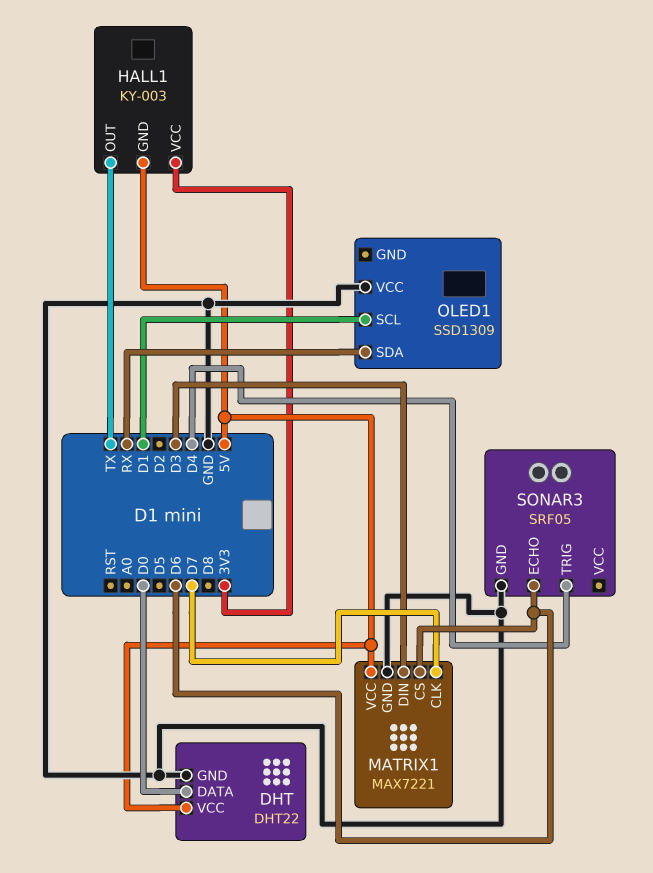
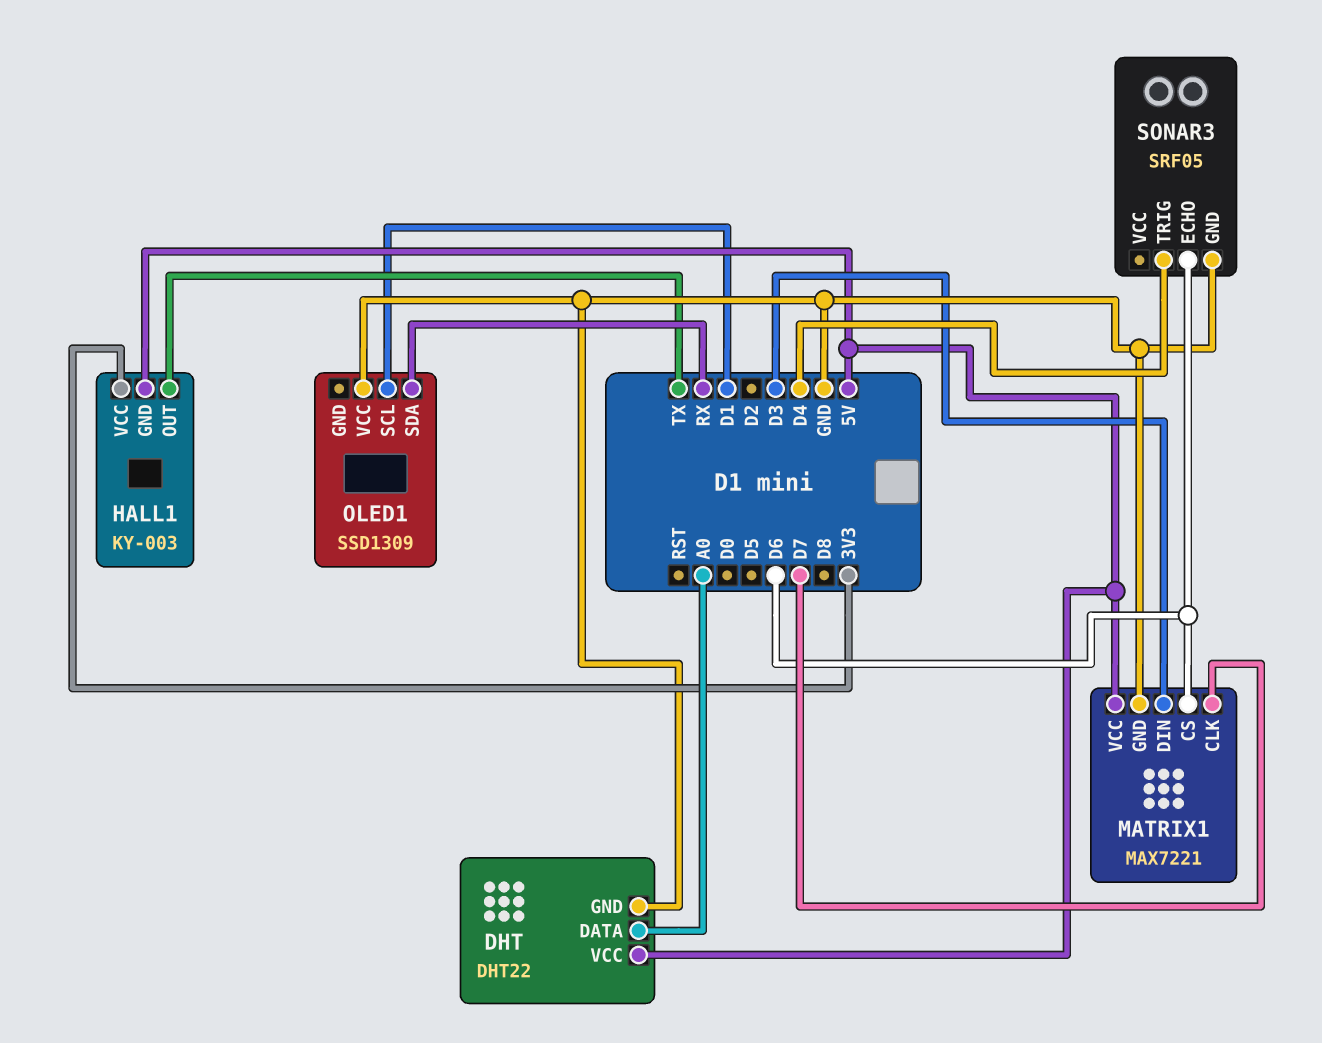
DHT pin DATA: D0 -> A0

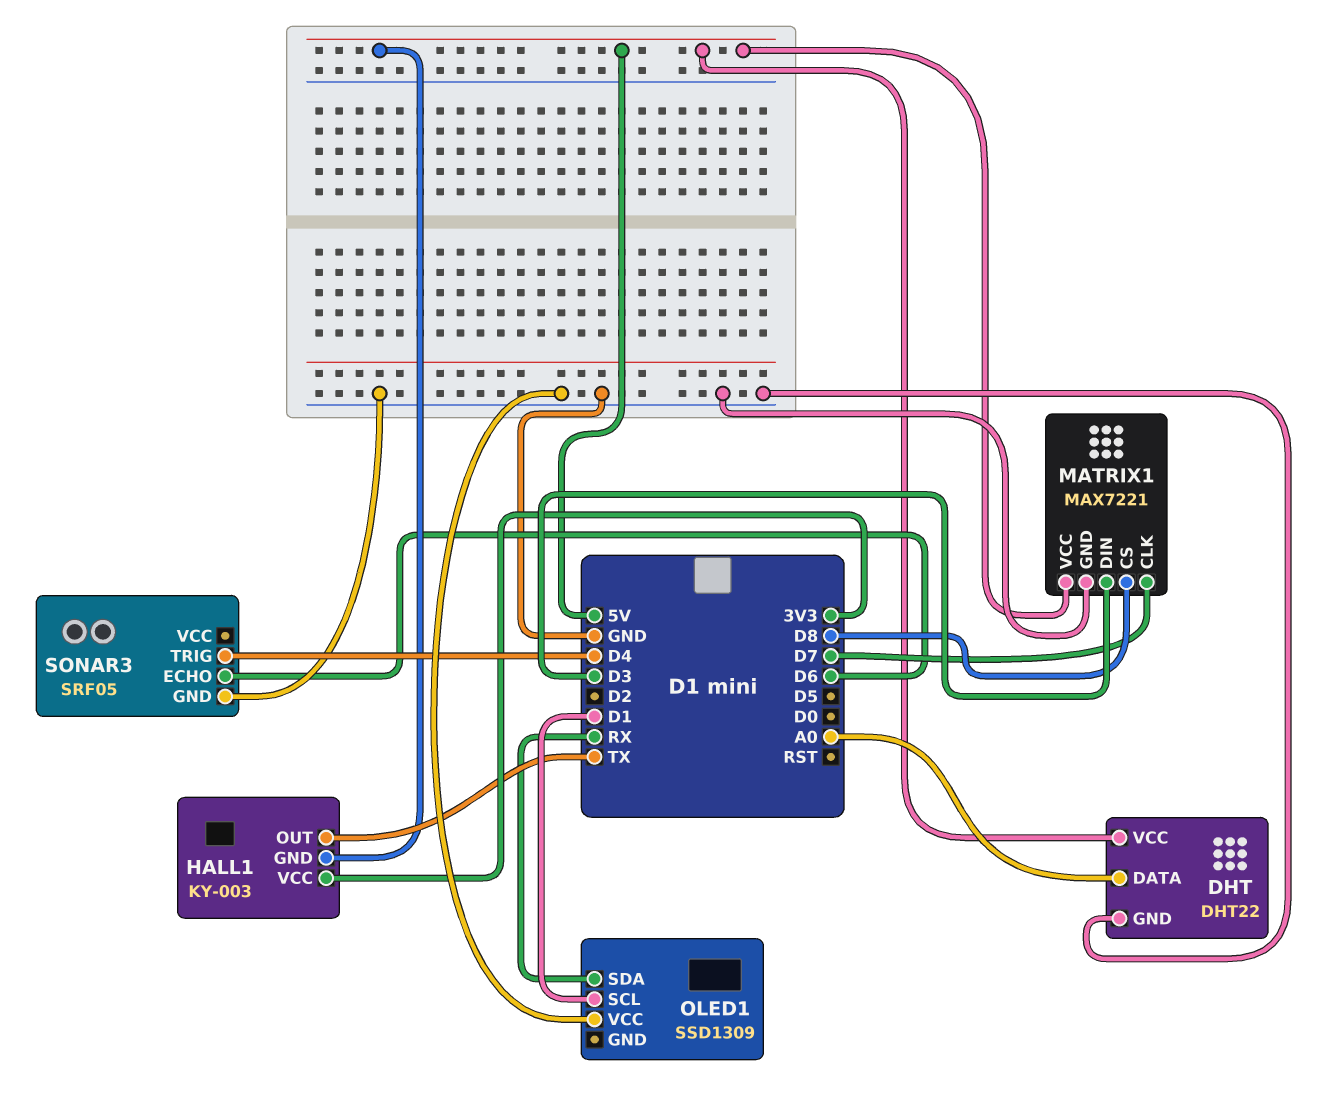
MATRIX1 pin CS: D6 -> D8

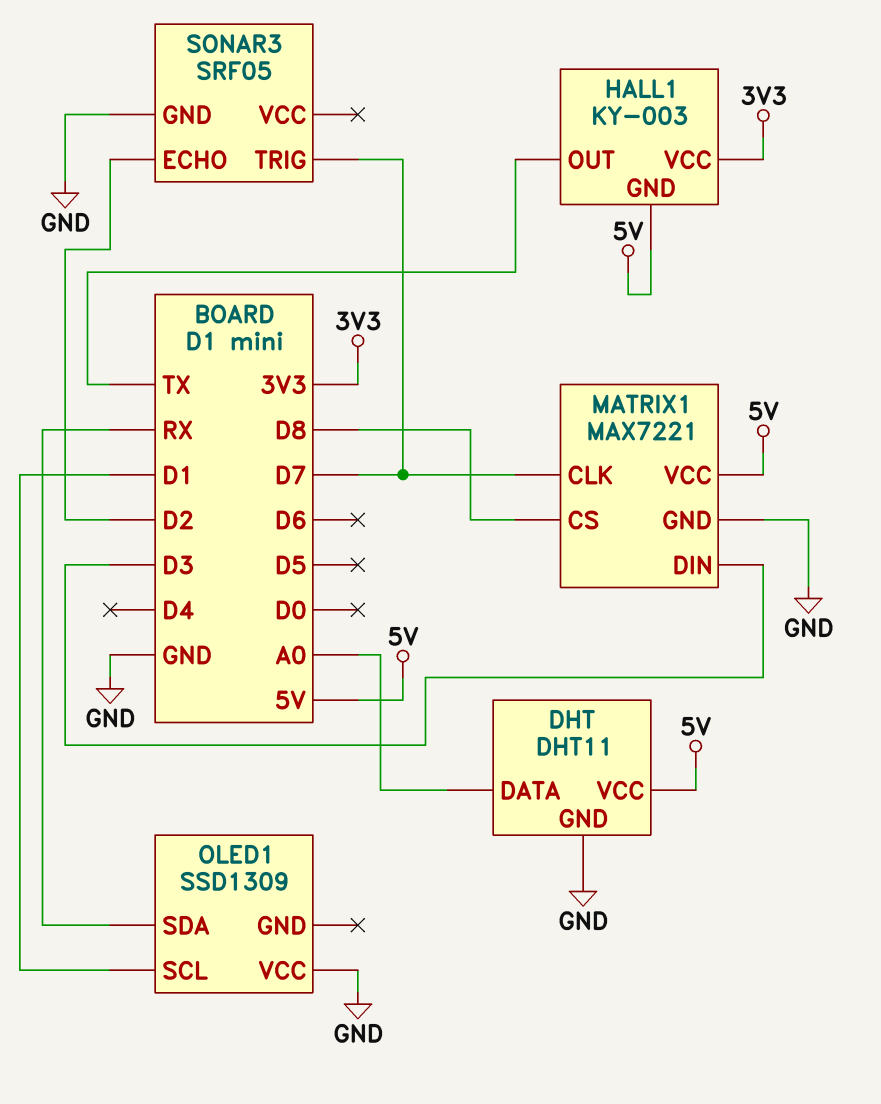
DHT: DHT22 -> DHT11
SONAR3 pin ECHO: D6 -> D2
SONAR3 pin TRIG: D4 -> D7

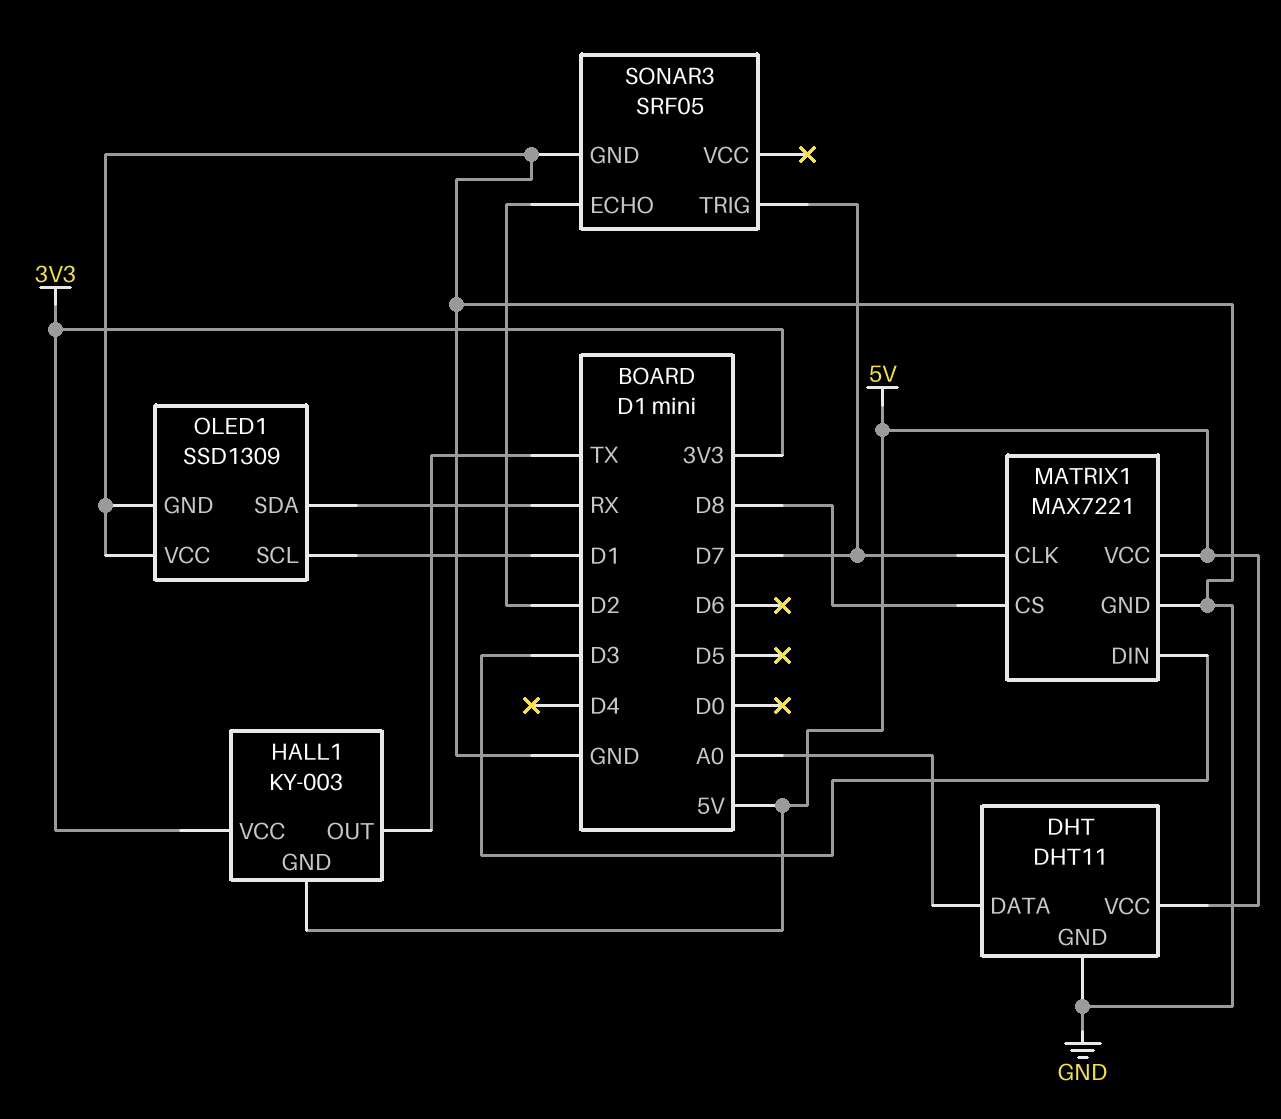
OLED1 pin GND: none -> GND

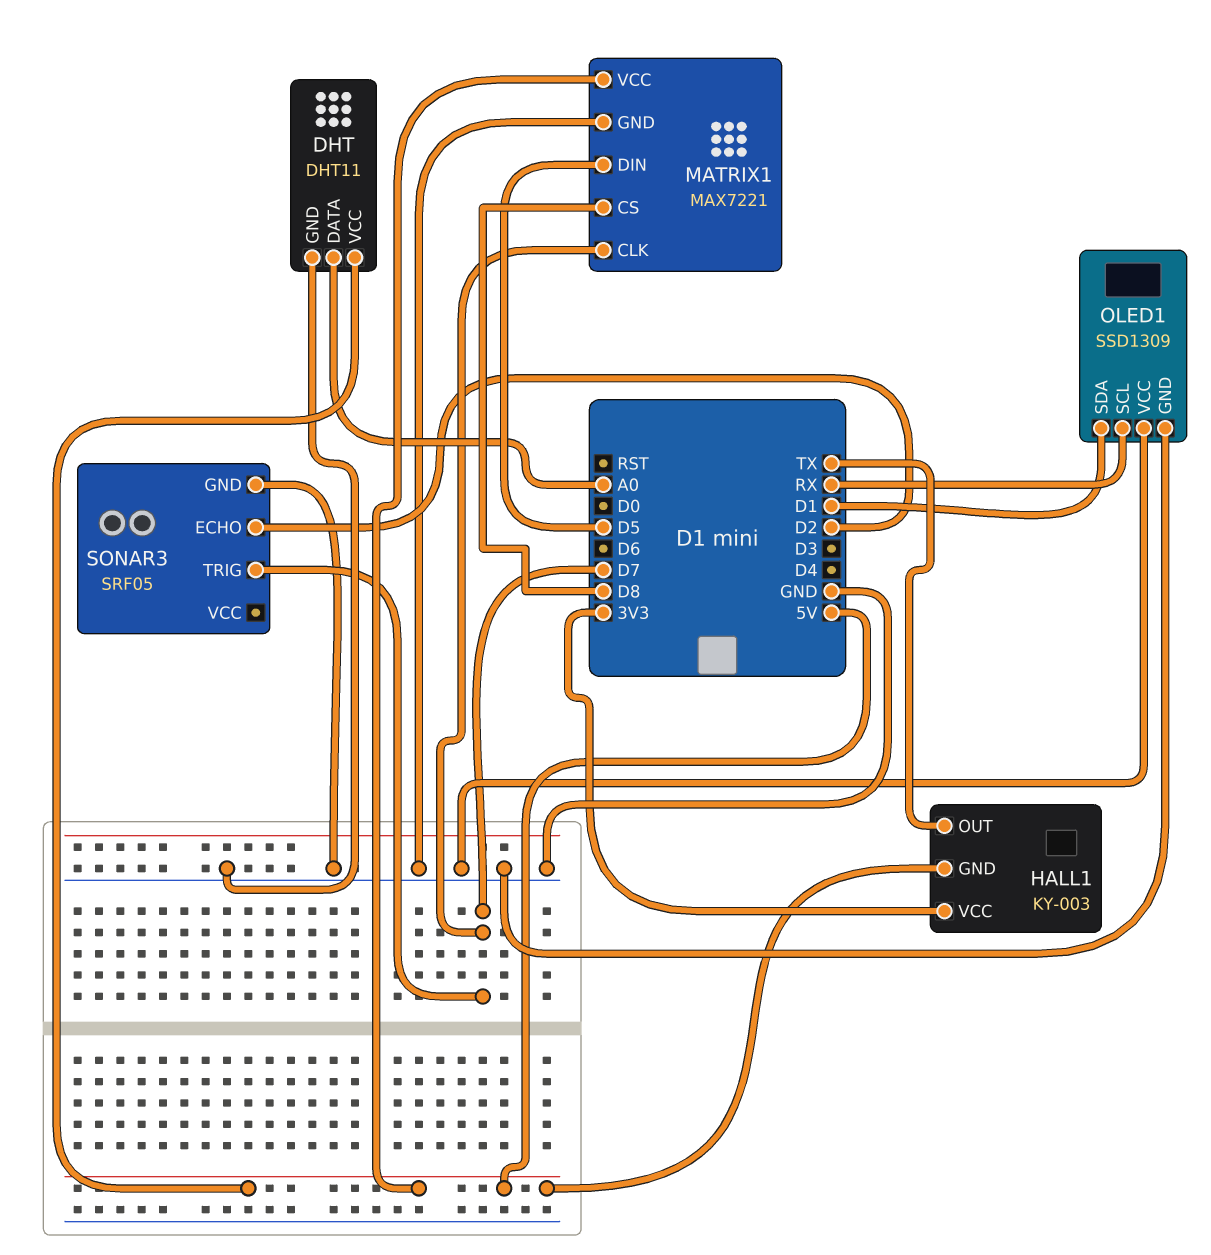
MATRIX1 pin DIN: D3 -> D5
OLED1 pin SCL: D1 -> RX
OLED1 pin SDA: RX -> D1

